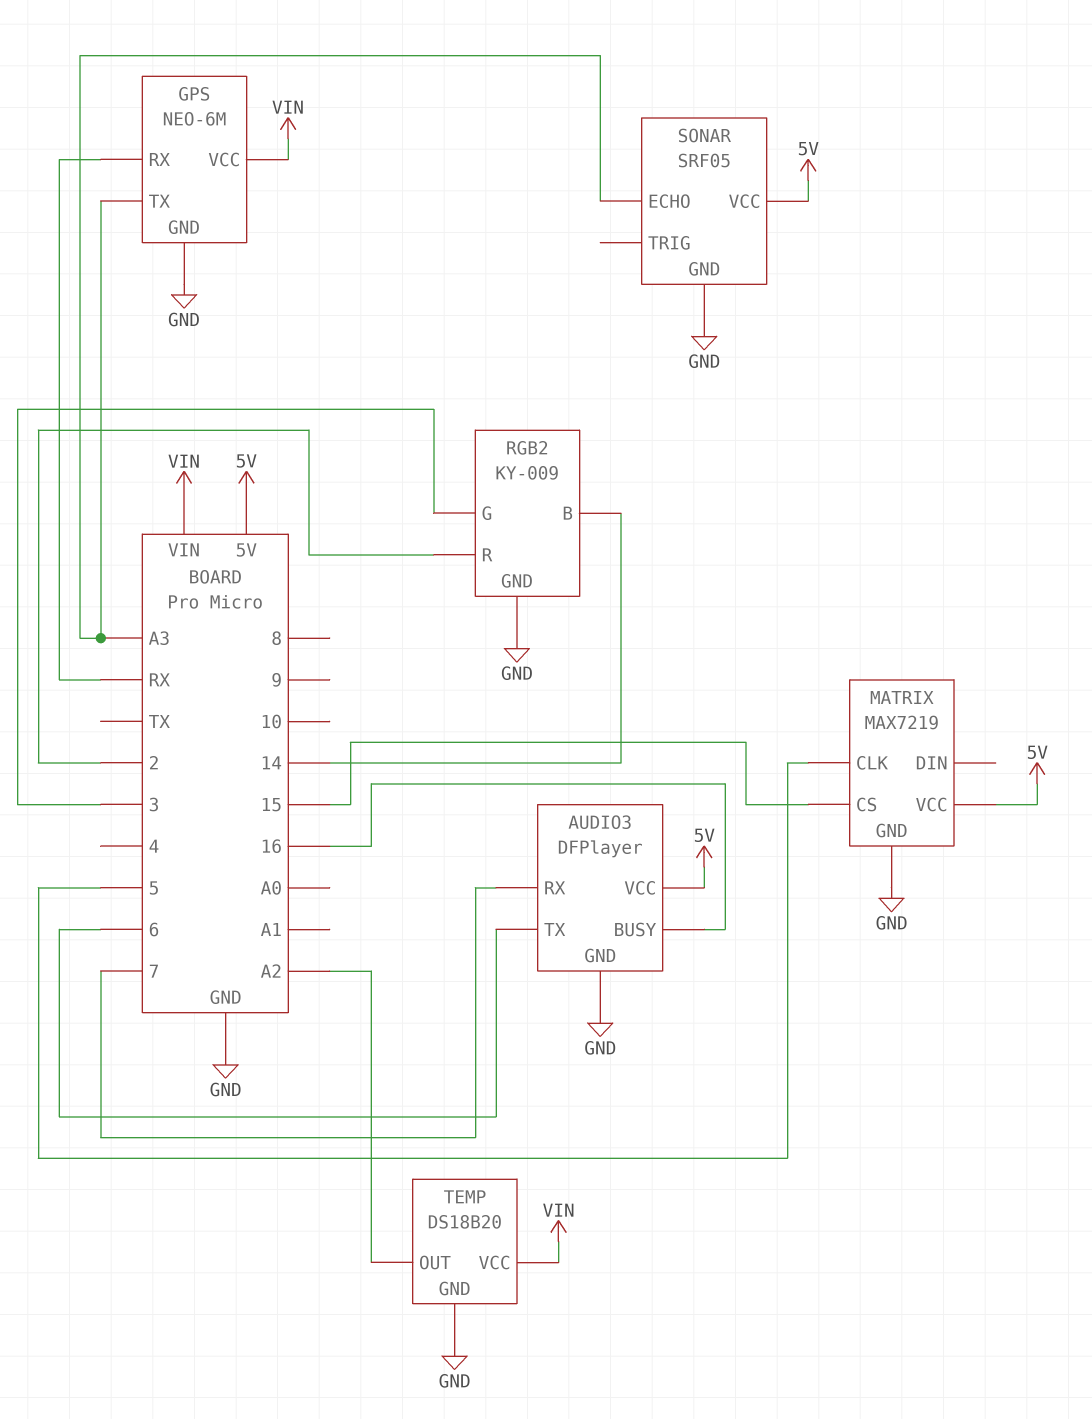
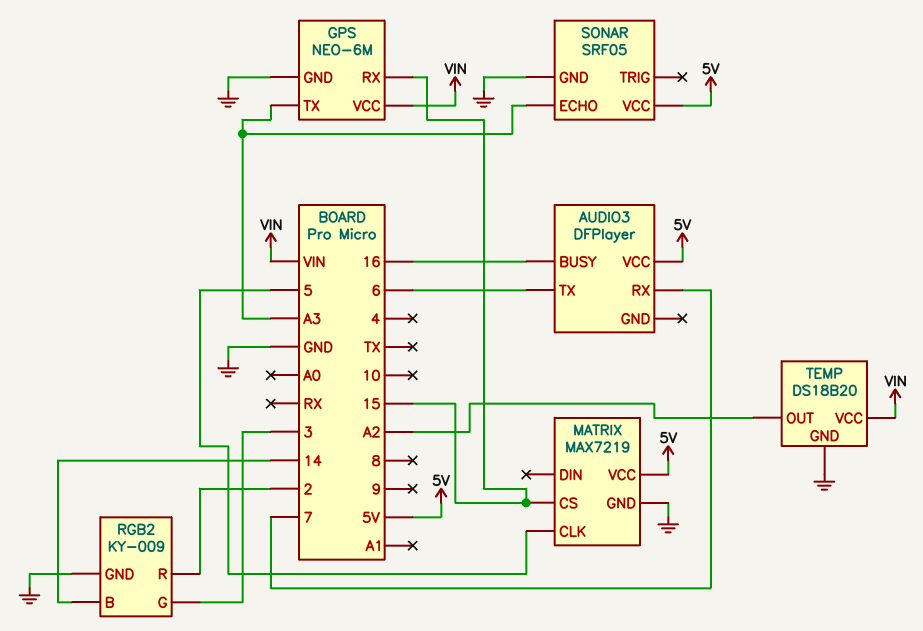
AUDIO3 pin GND: GND -> none
GPS pin RX: RX -> 15

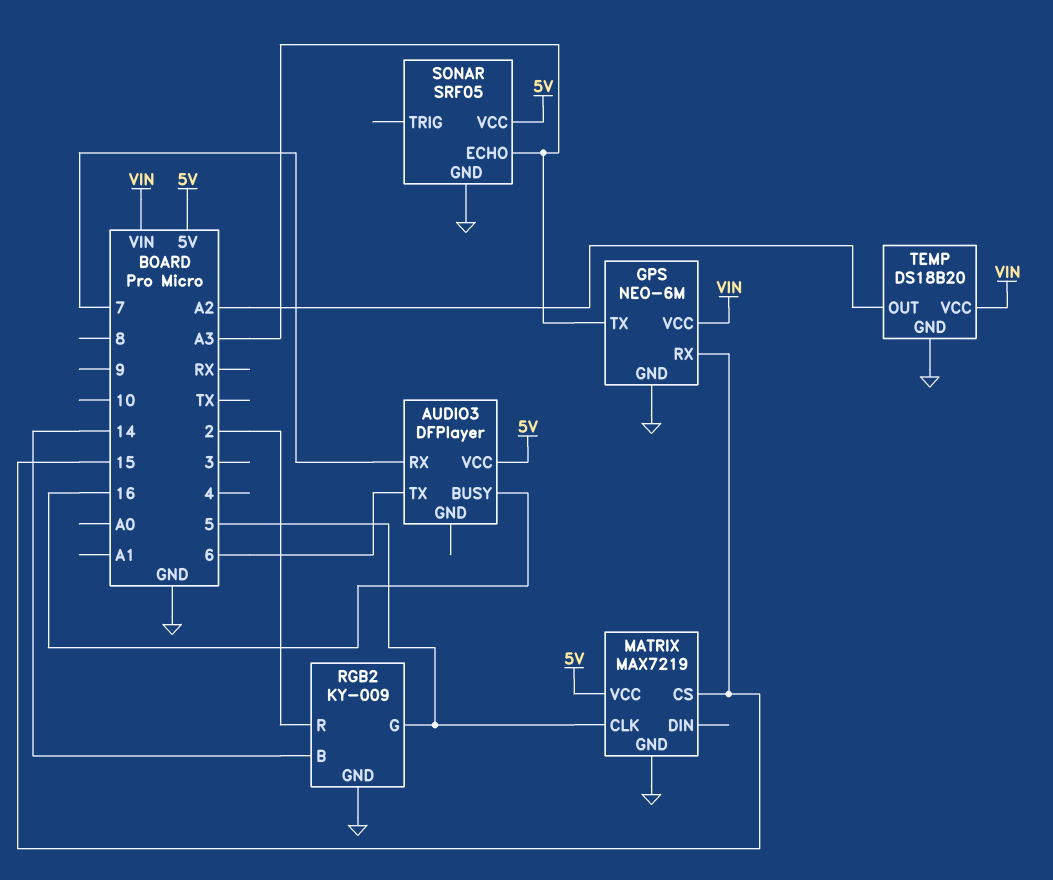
RGB2 pin G: 3 -> 5

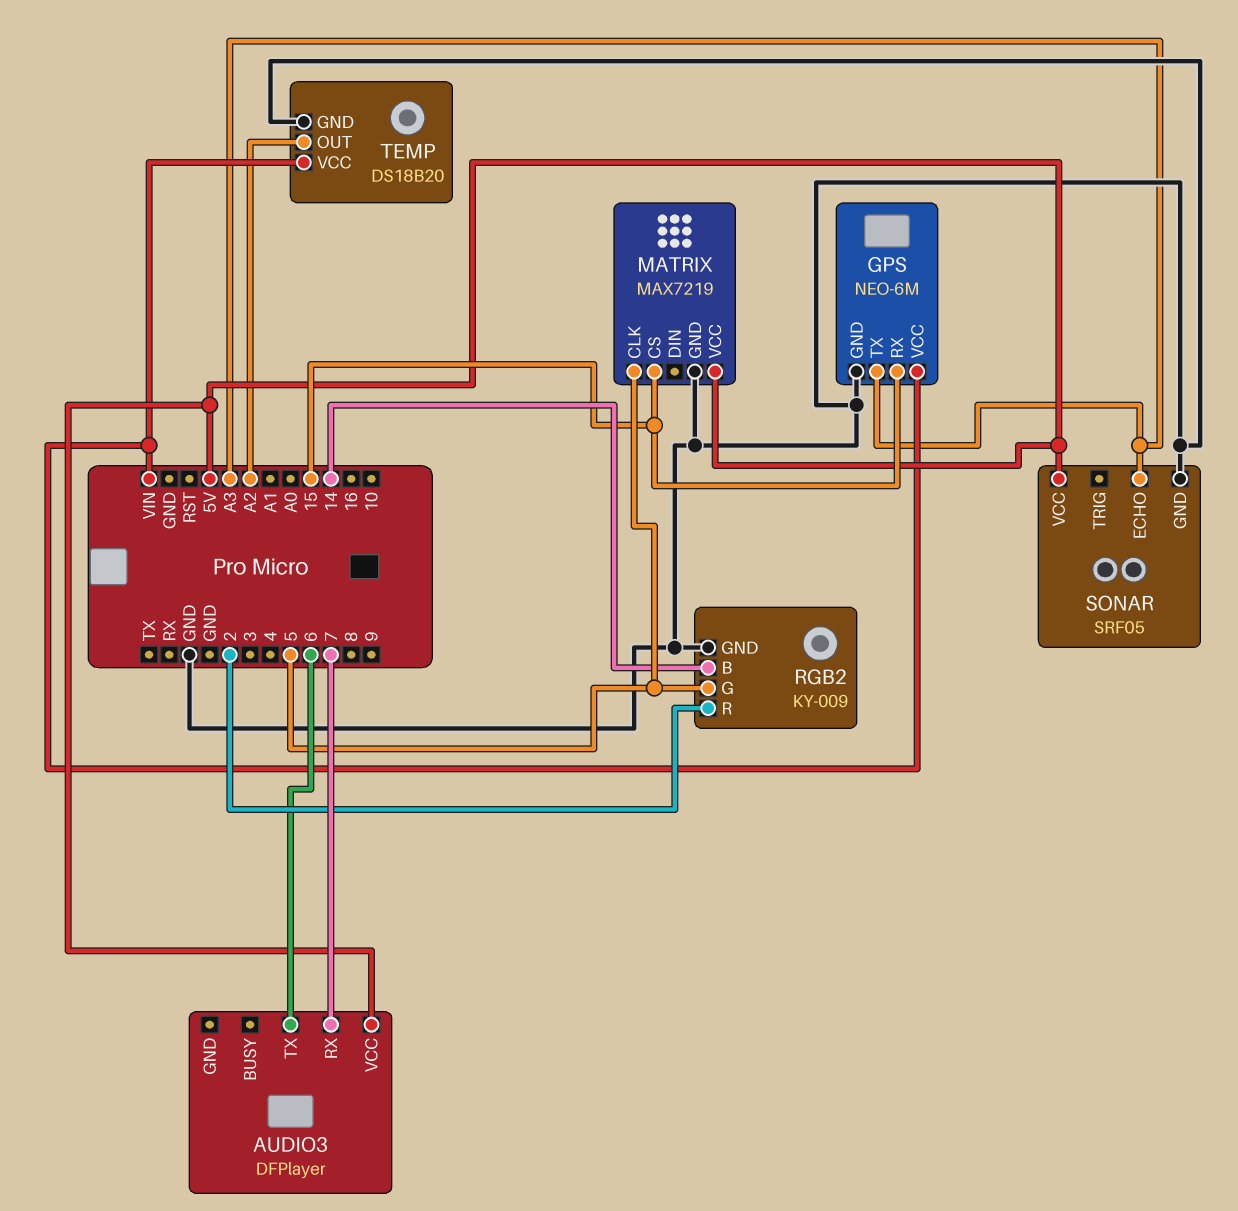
AUDIO3 pin BUSY: 16 -> none

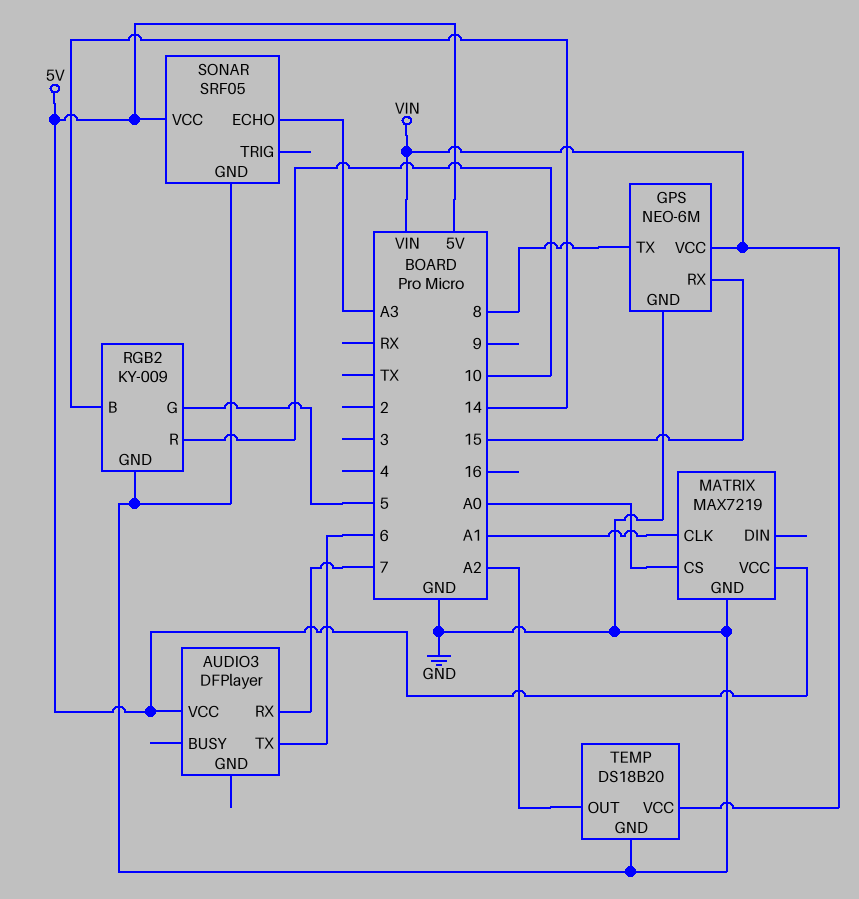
GPS pin TX: A3 -> 8
MATRIX pin CLK: 5 -> A1
MATRIX pin CS: 15 -> A0
RGB2 pin R: 2 -> 10

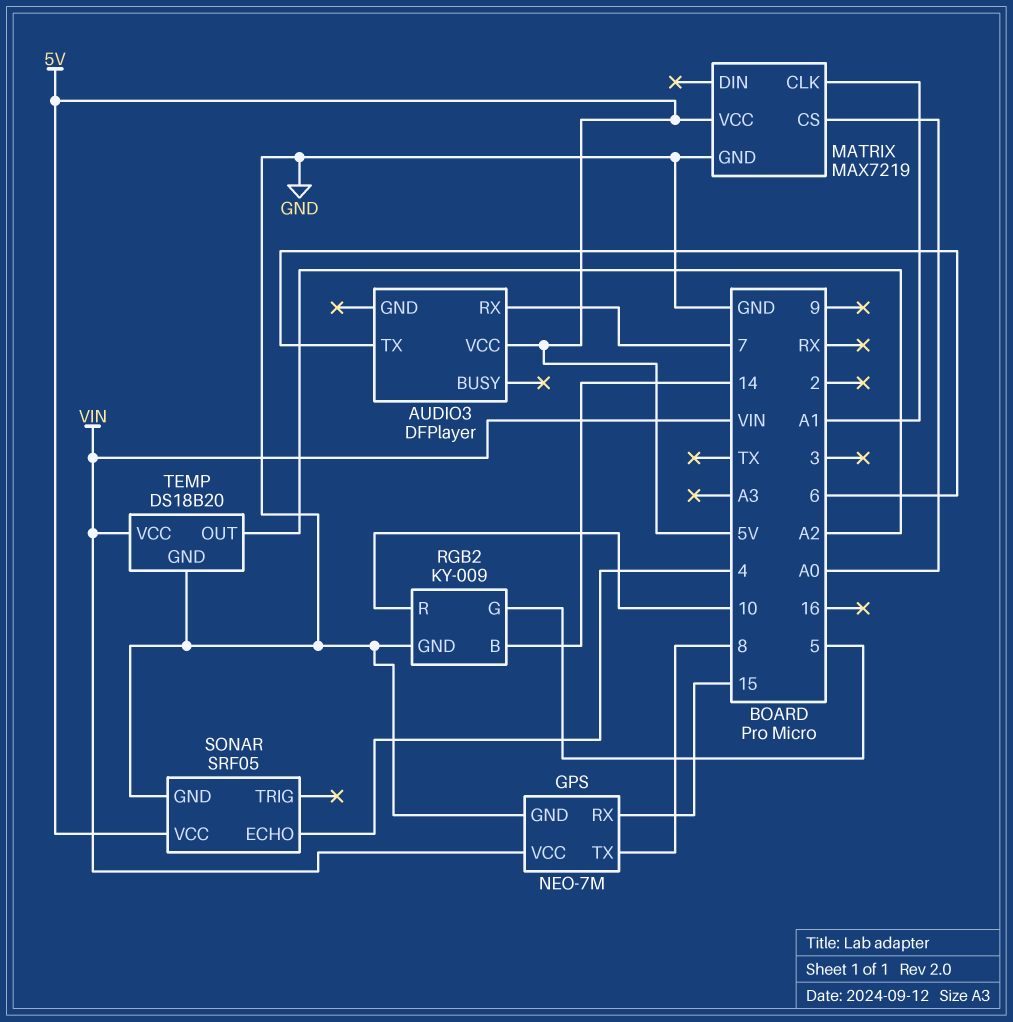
GPS: NEO-6M -> NEO-7M
SONAR pin ECHO: A3 -> 4

